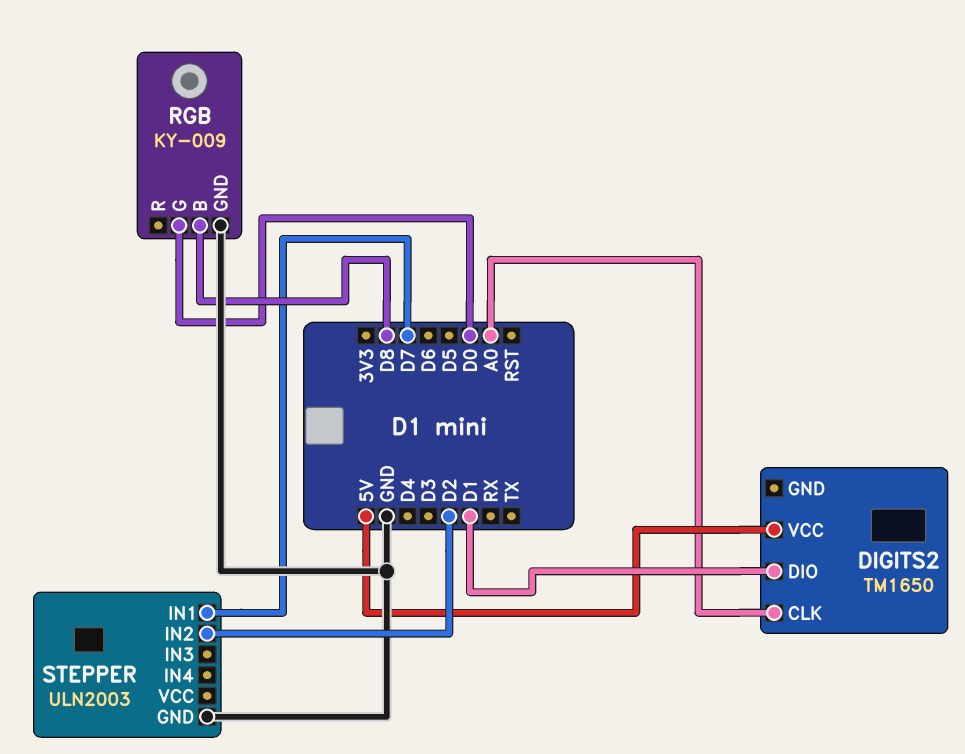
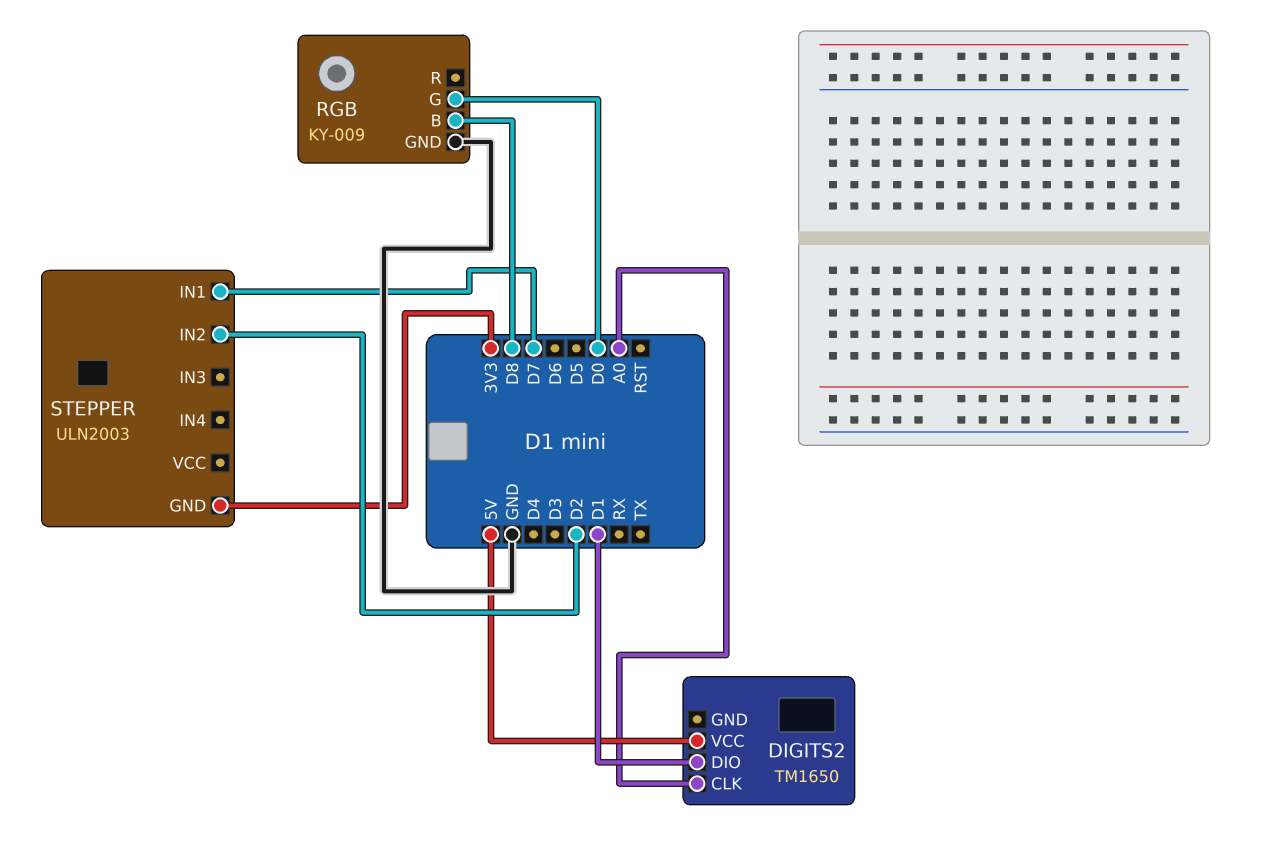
STEPPER pin GND: GND -> 3V3

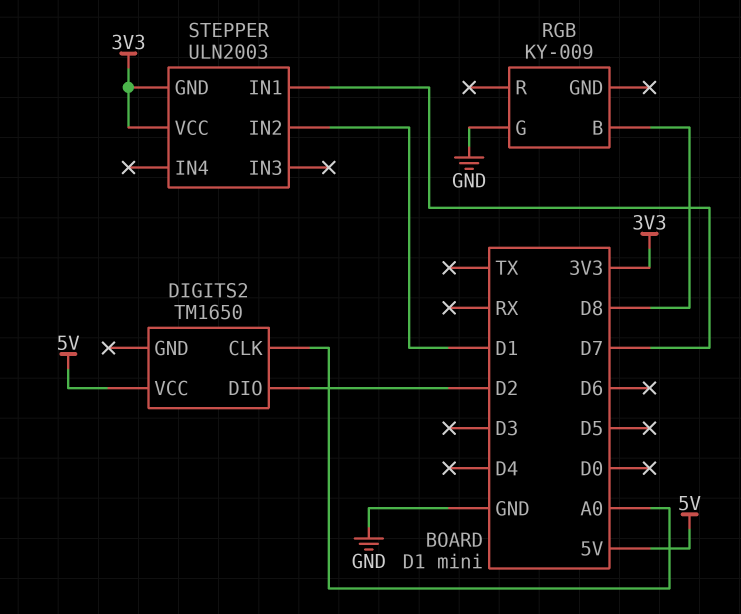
DIGITS2 pin DIO: D1 -> D2
RGB pin G: D0 -> GND
RGB pin GND: GND -> none
STEPPER pin IN2: D2 -> D1
STEPPER pin VCC: none -> 3V3

